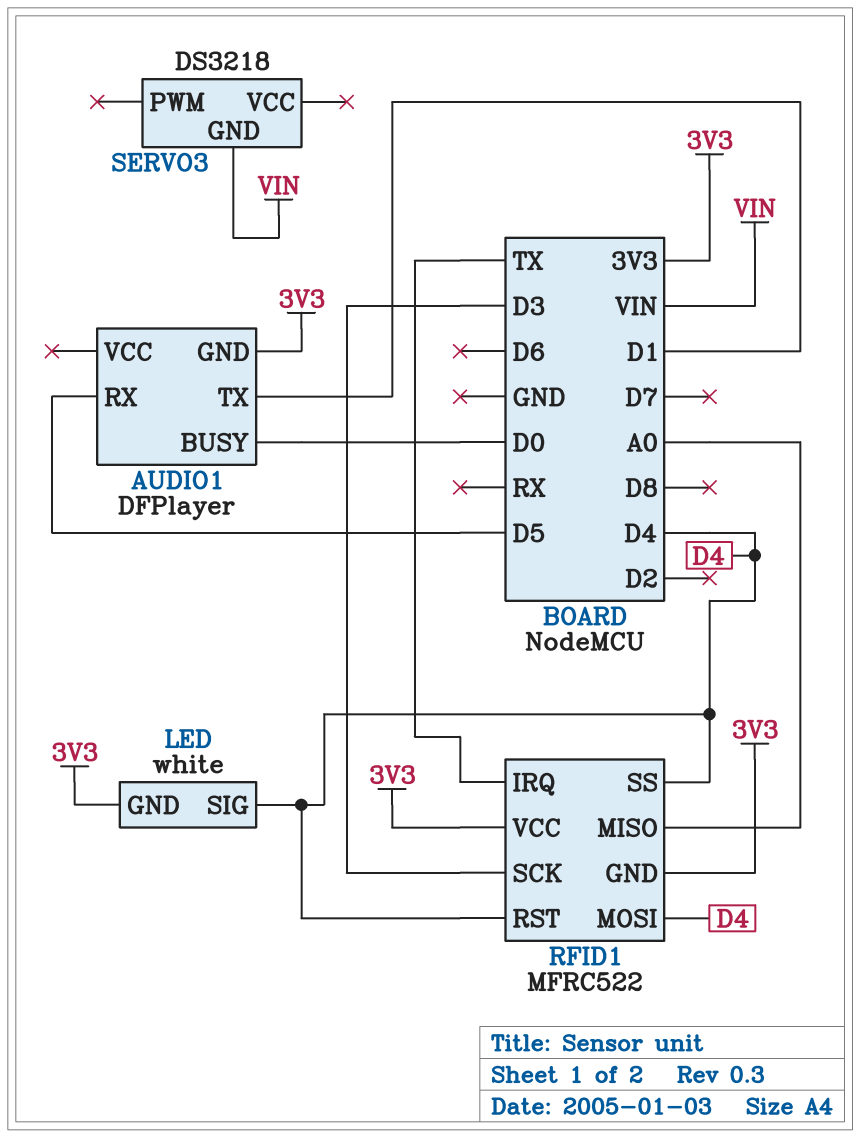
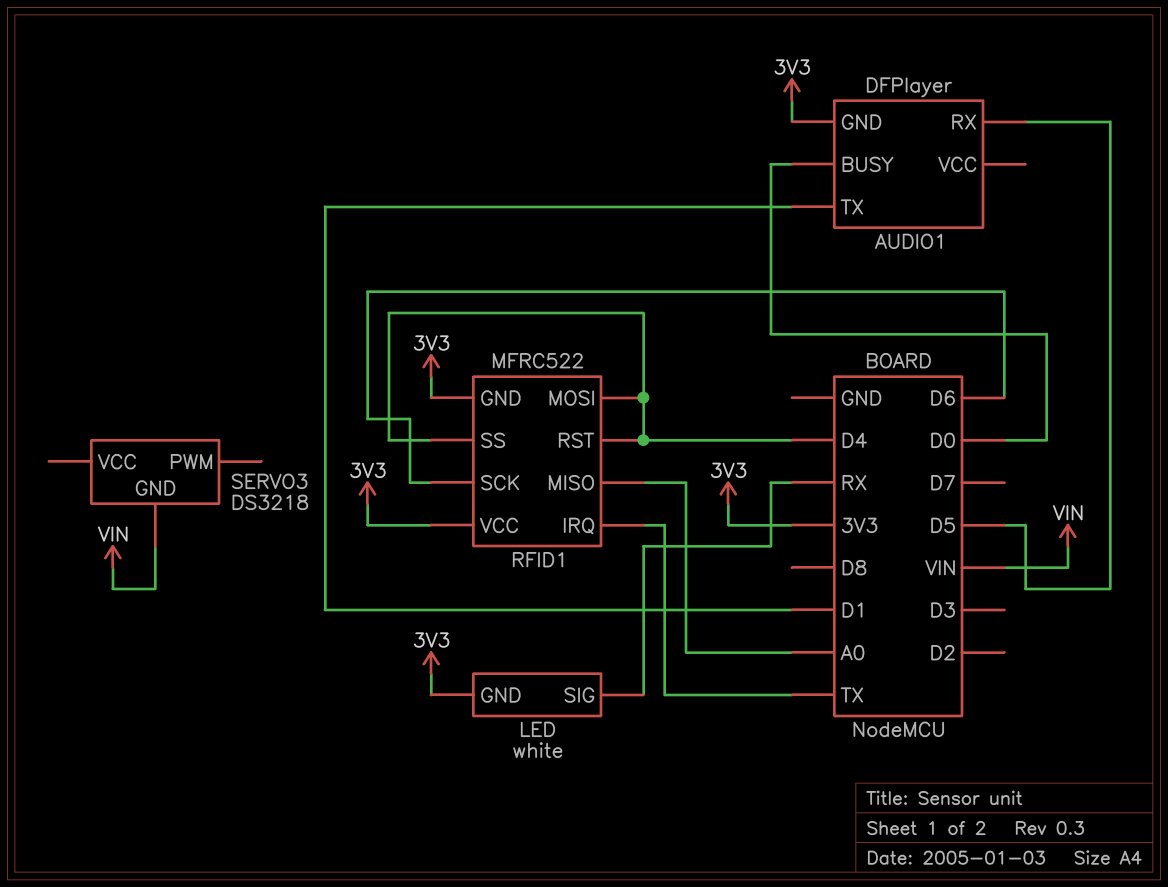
LED pin SIG: D4 -> RX
RFID1 pin SCK: D3 -> D6

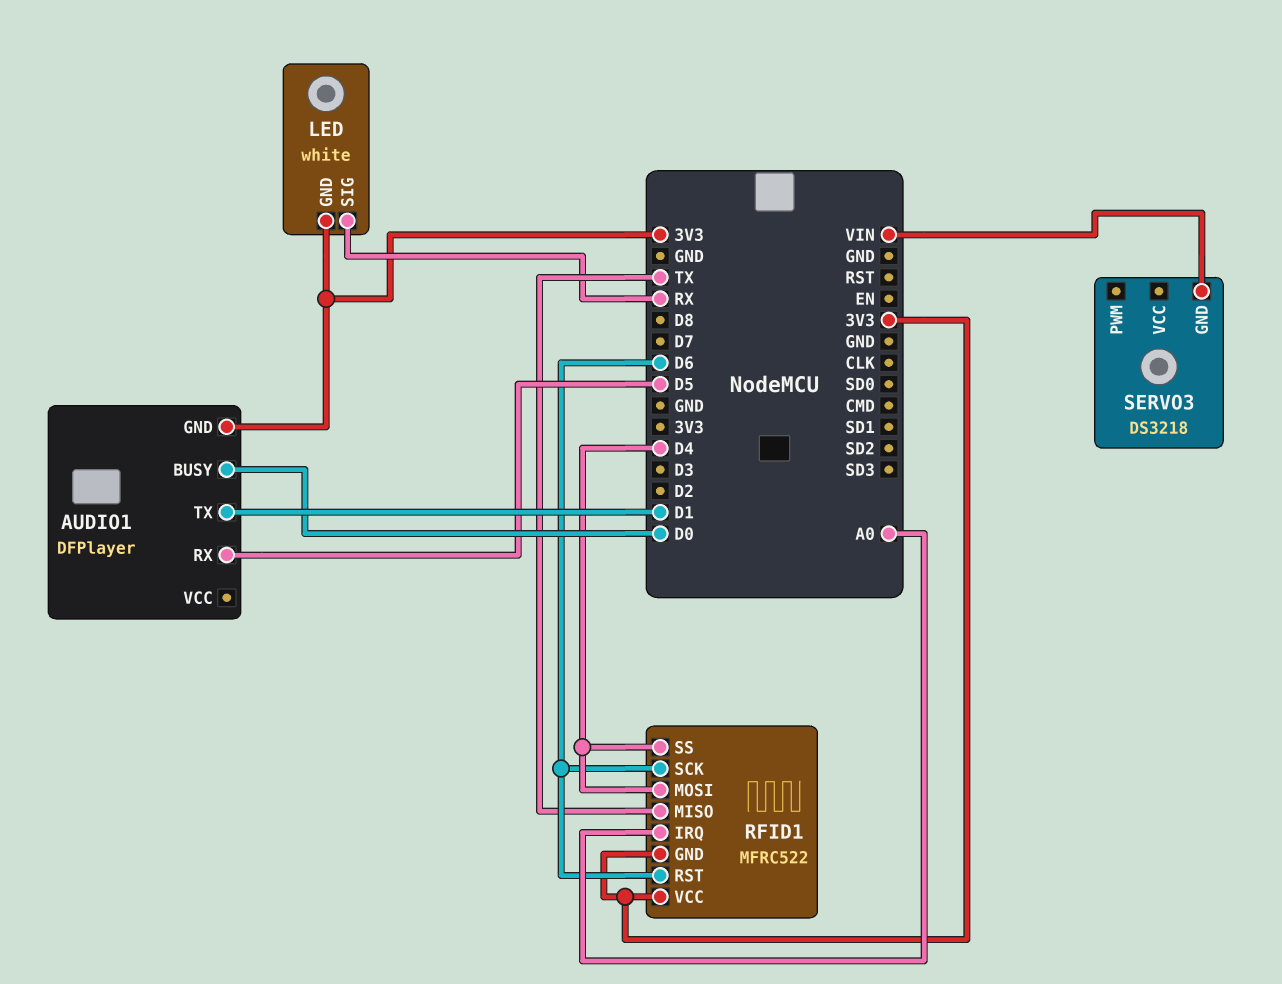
RFID1 pin IRQ: TX -> A0
RFID1 pin MISO: A0 -> TX
RFID1 pin RST: D4 -> D6

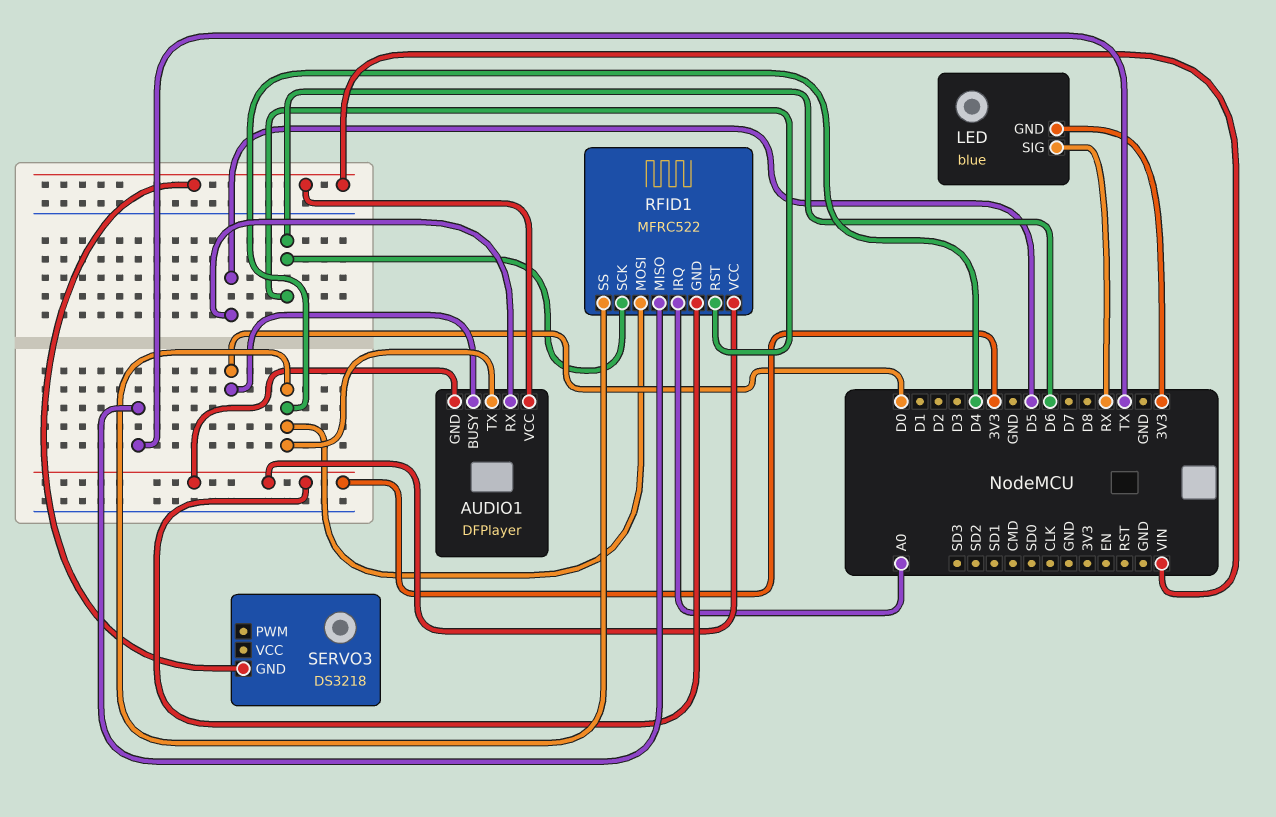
AUDIO1 pin TX: D1 -> D4
AUDIO1 pin VCC: none -> VIN
LED: white -> blue

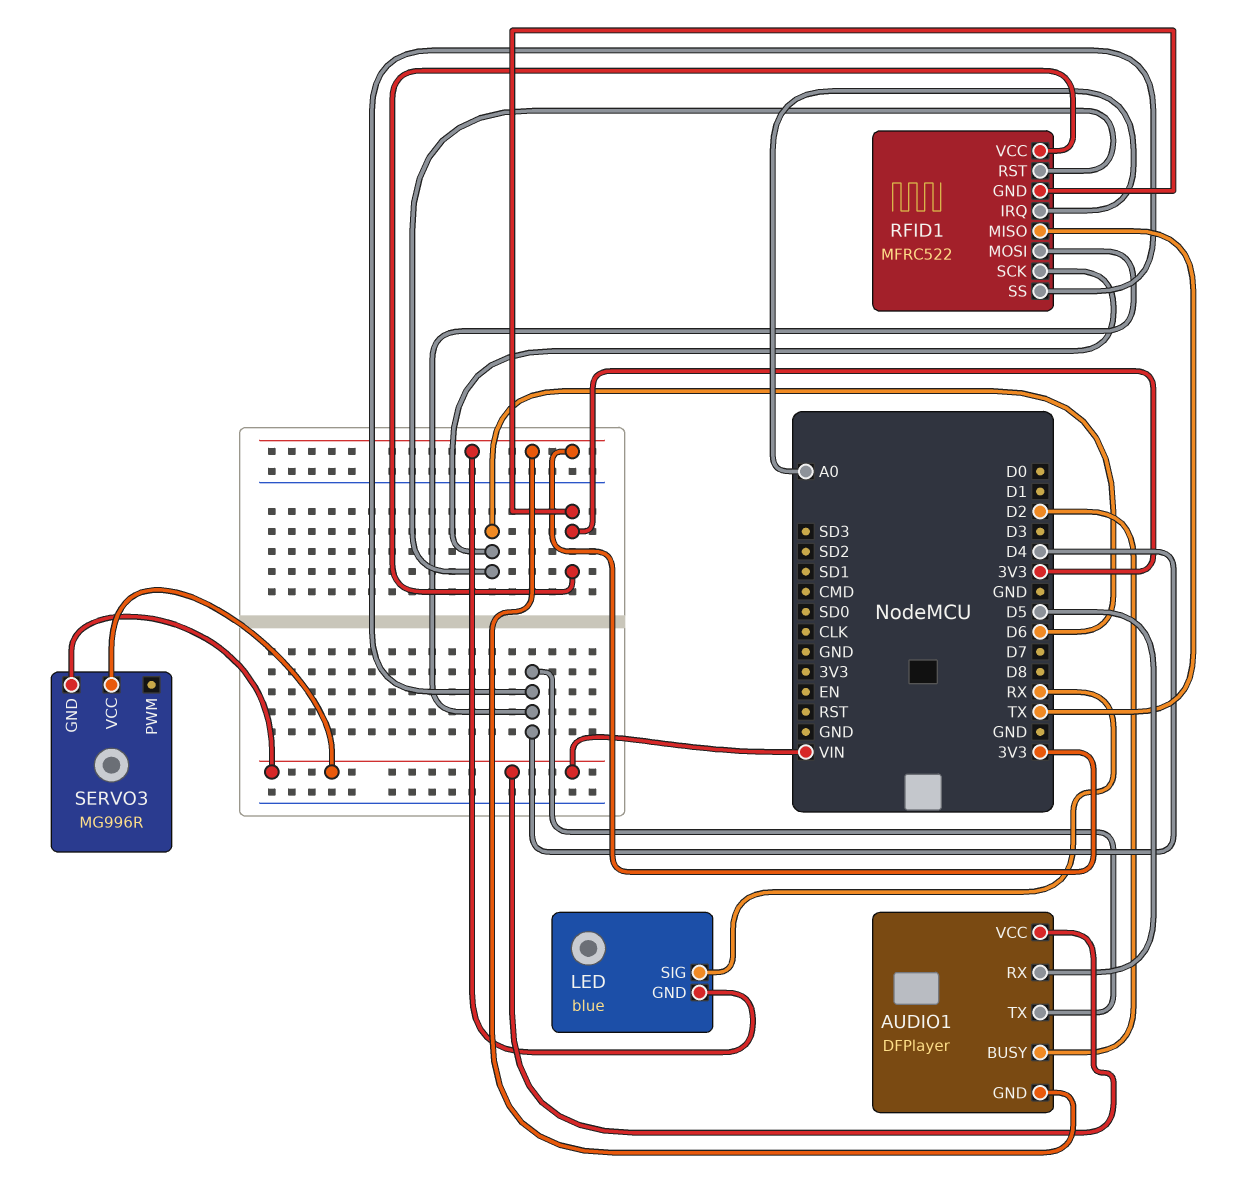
AUDIO1 pin BUSY: D0 -> D2
SERVO3: DS3218 -> MG996R
SERVO3 pin VCC: none -> VIN

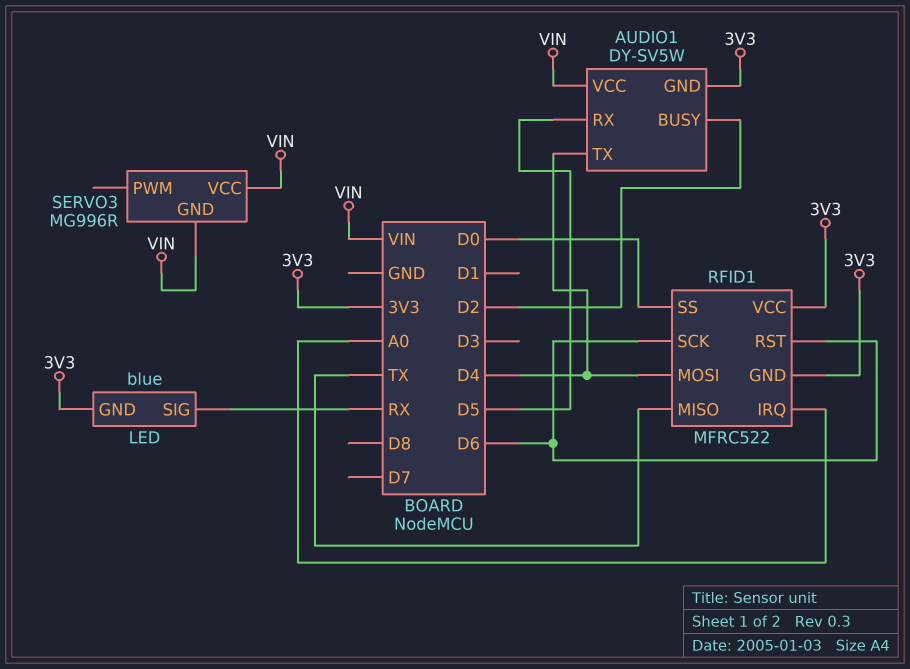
AUDIO1: DFPlayer -> DY-SV5W
RFID1 pin SS: D4 -> D0

